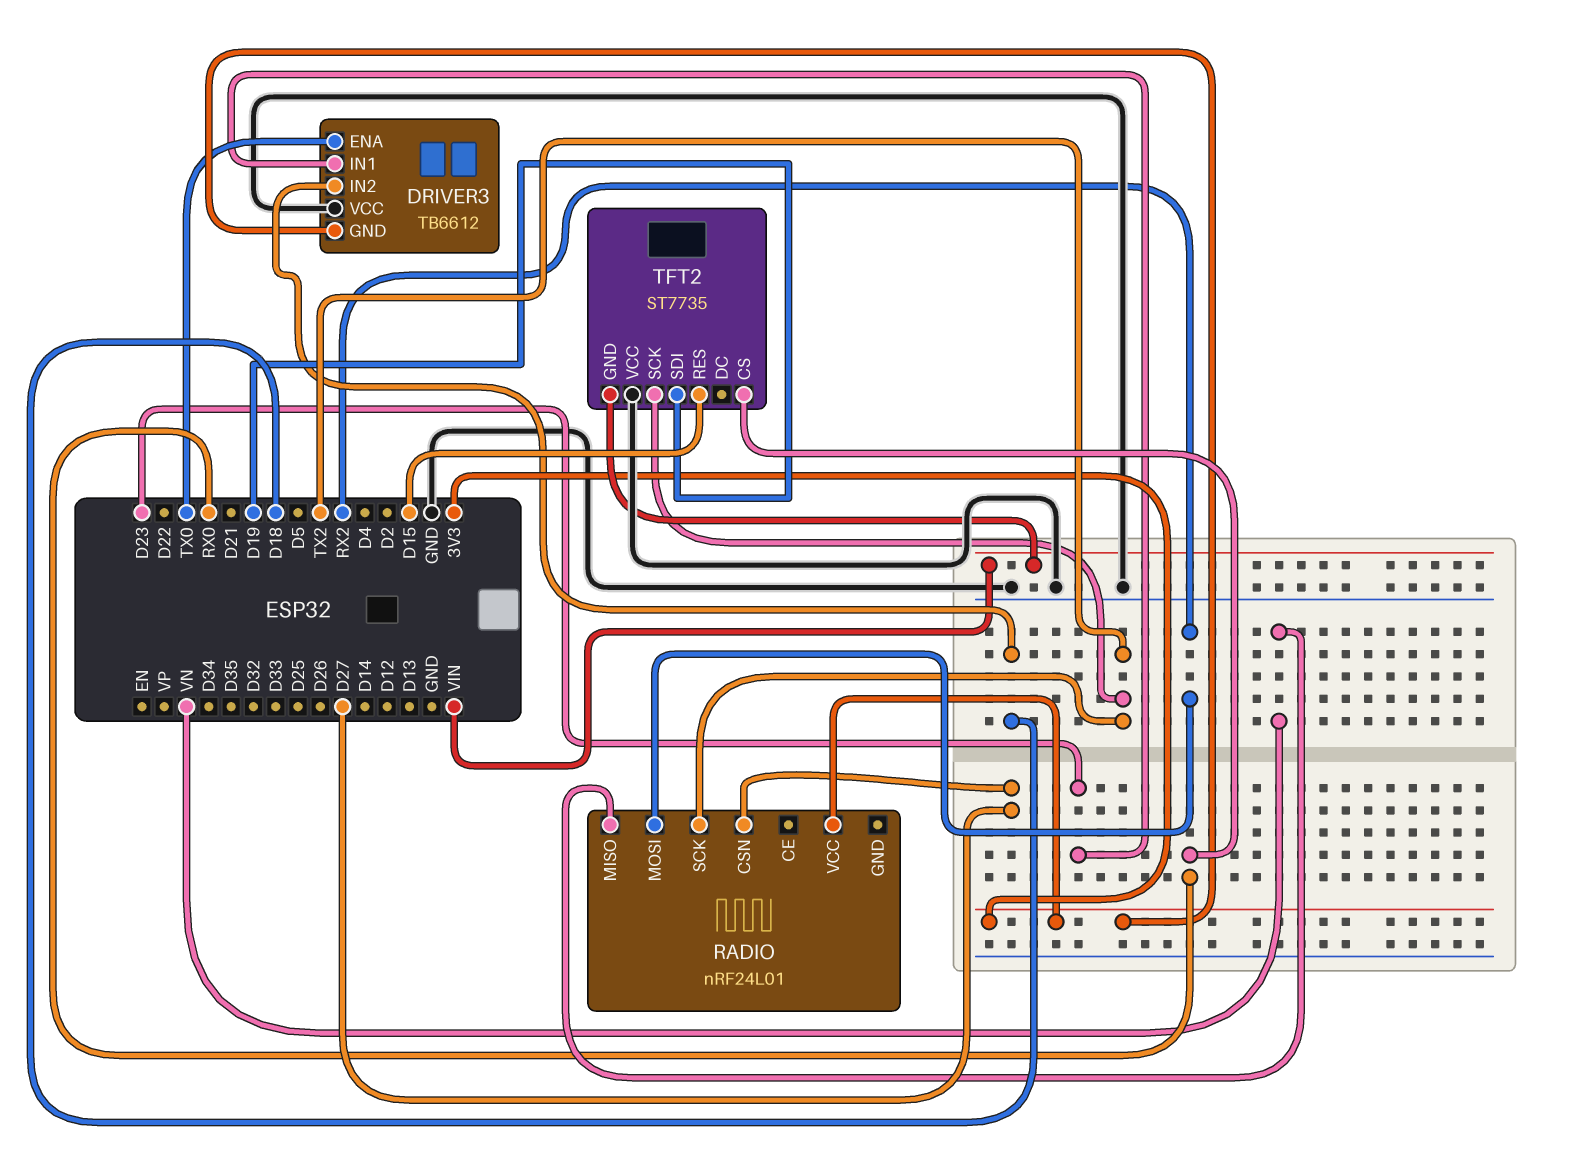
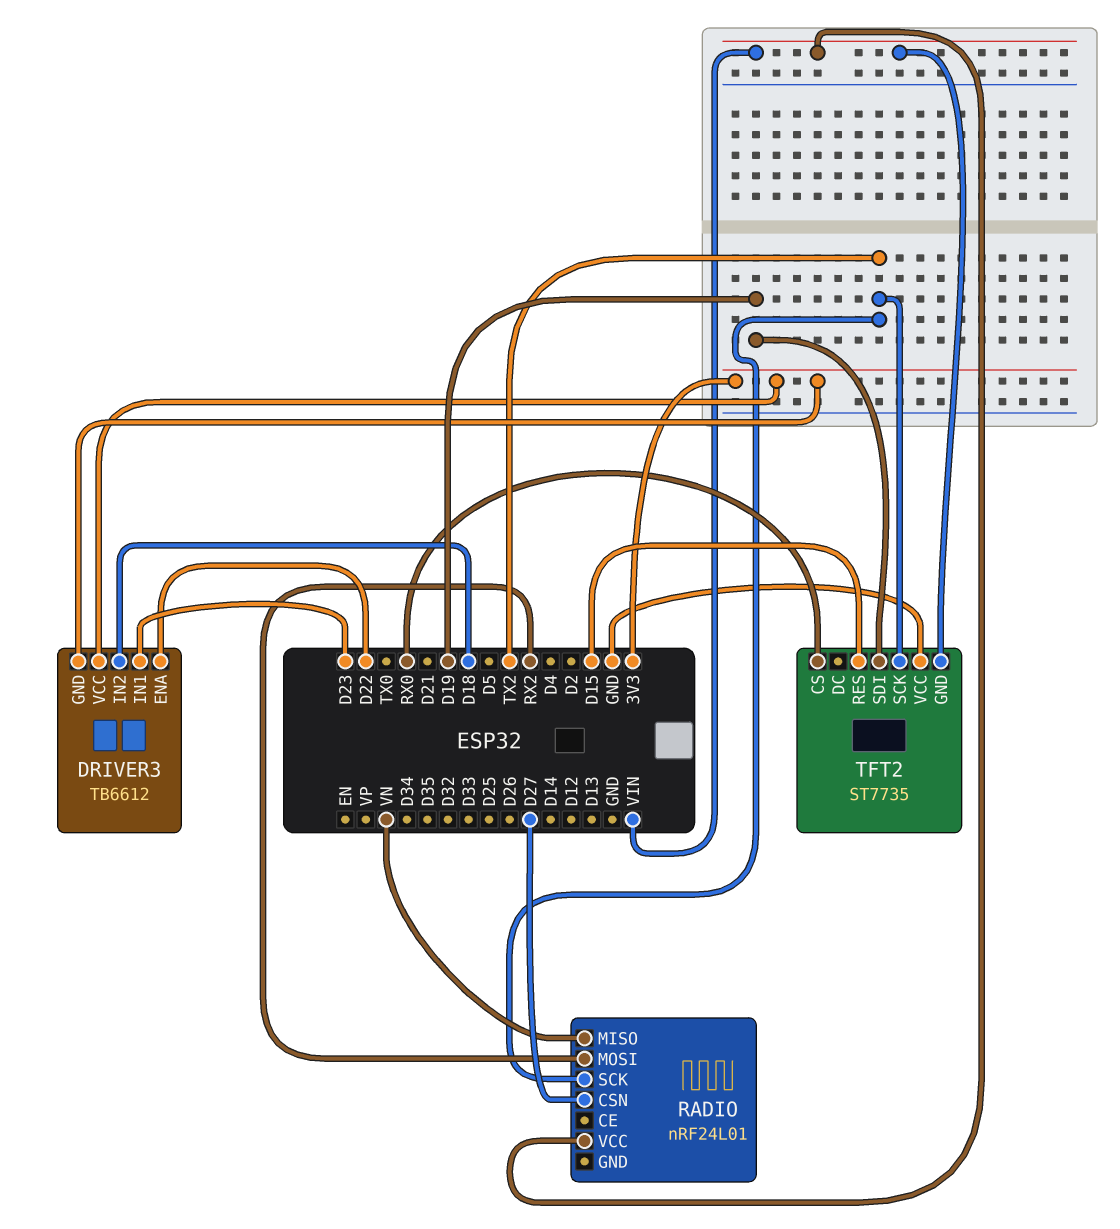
DRIVER3 pin ENA: TX0 -> D22
DRIVER3 pin VCC: GND -> 3V3
RADIO pin VCC: 3V3 -> VIN

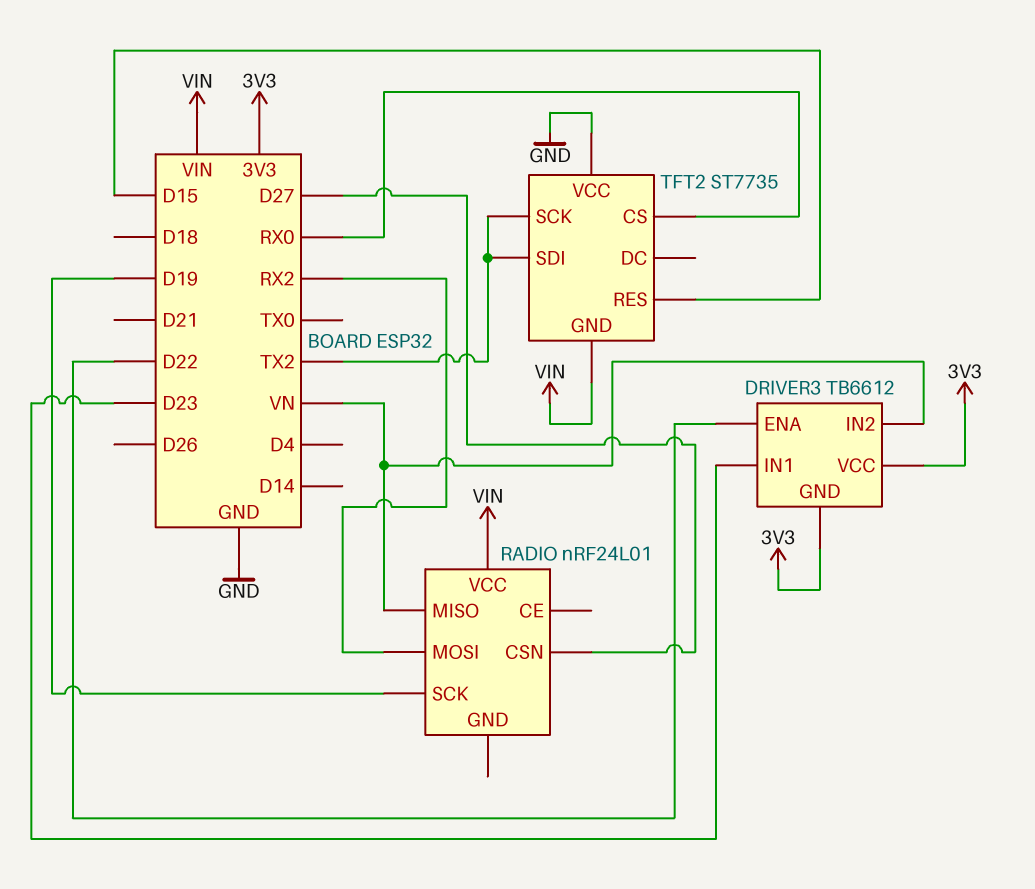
DRIVER3 pin IN2: D18 -> VN
RADIO pin SCK: TX2 -> D19
TFT2 pin SDI: D19 -> TX2

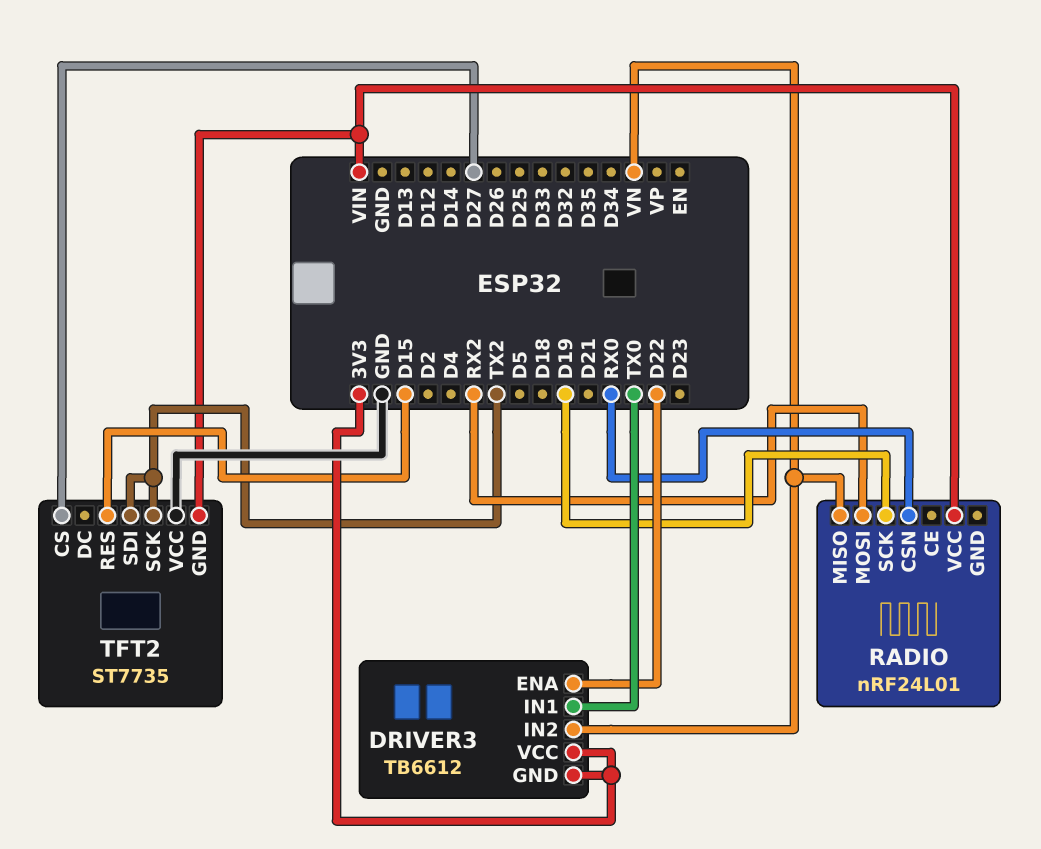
DRIVER3 pin IN1: D23 -> TX0
RADIO pin CSN: D27 -> RX0
TFT2 pin CS: RX0 -> D27

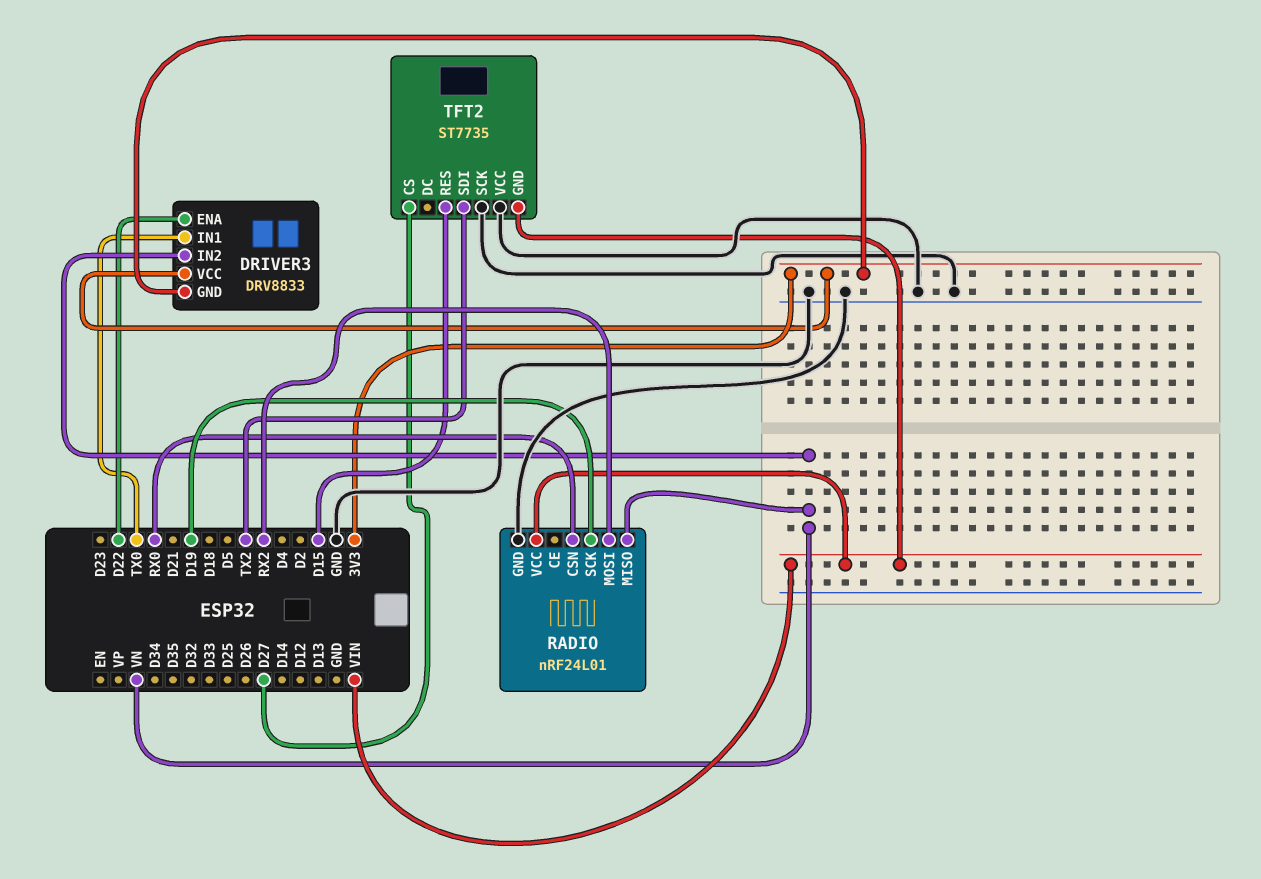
DRIVER3: TB6612 -> DRV8833
RADIO pin GND: none -> GND
TFT2 pin SCK: TX2 -> GND

